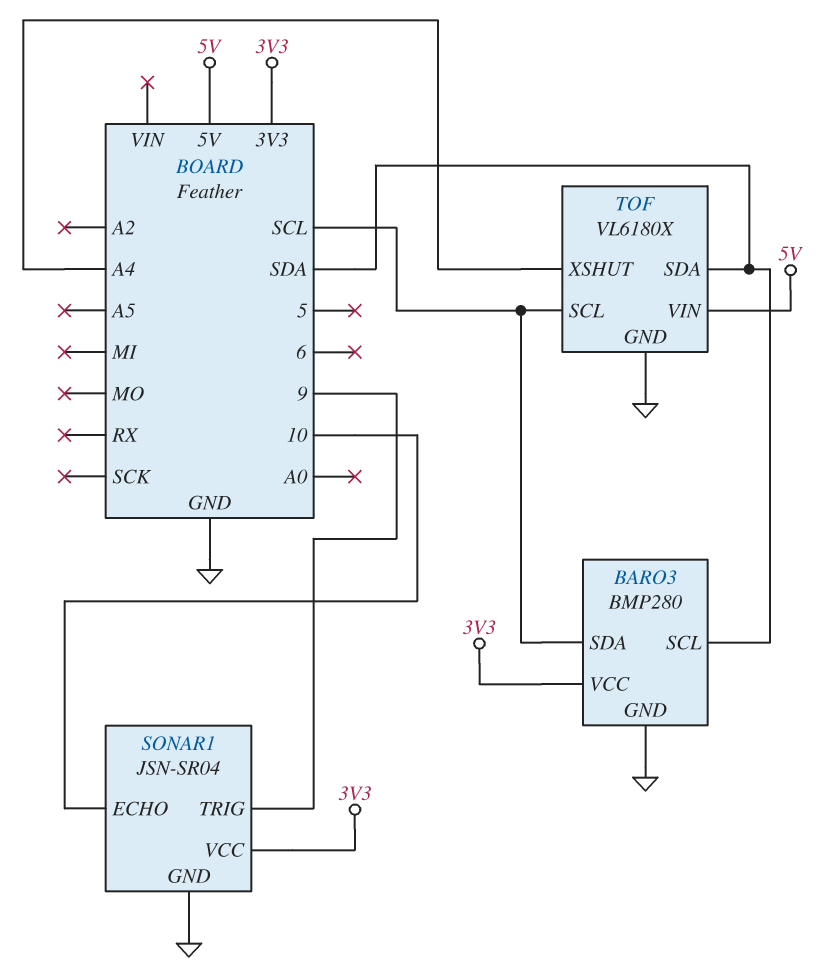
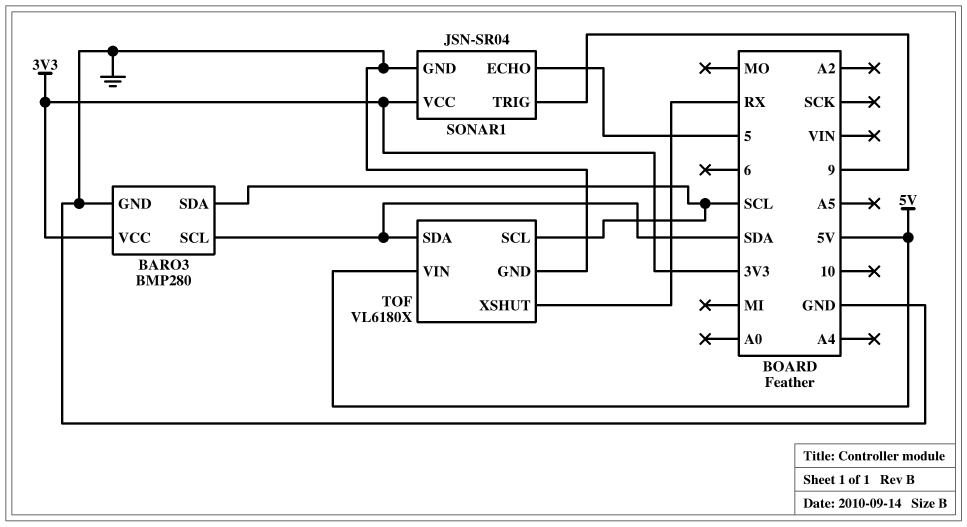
SONAR1 pin ECHO: 10 -> 5
TOF pin XSHUT: A4 -> RX

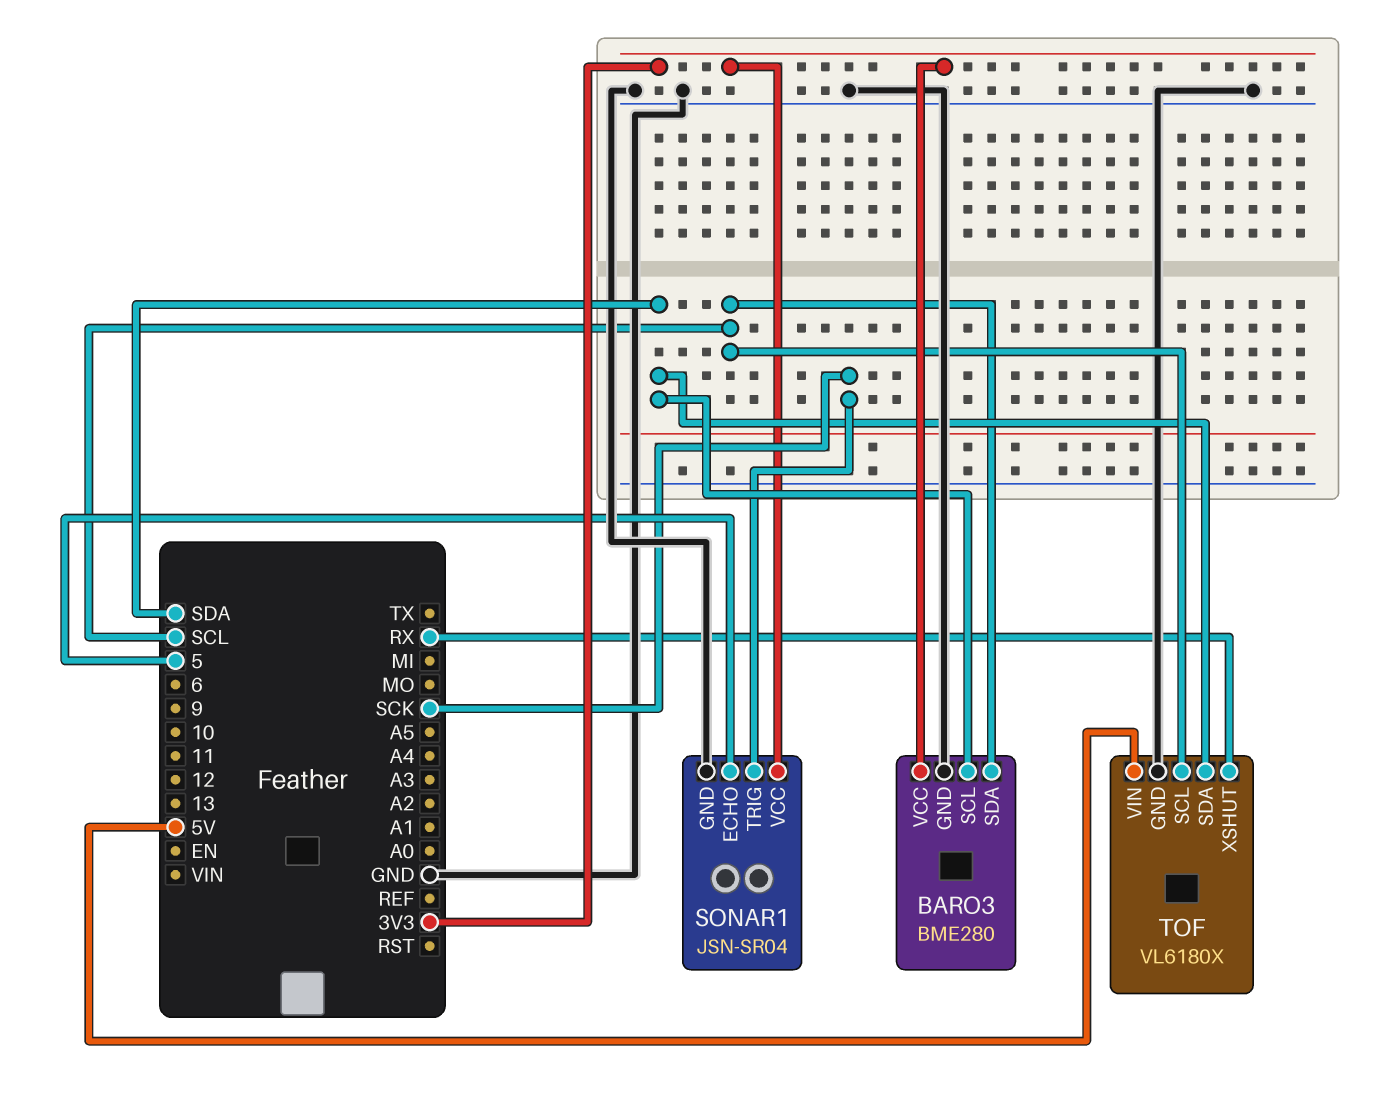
BARO3: BMP280 -> BME280
SONAR1 pin TRIG: 9 -> SCK

